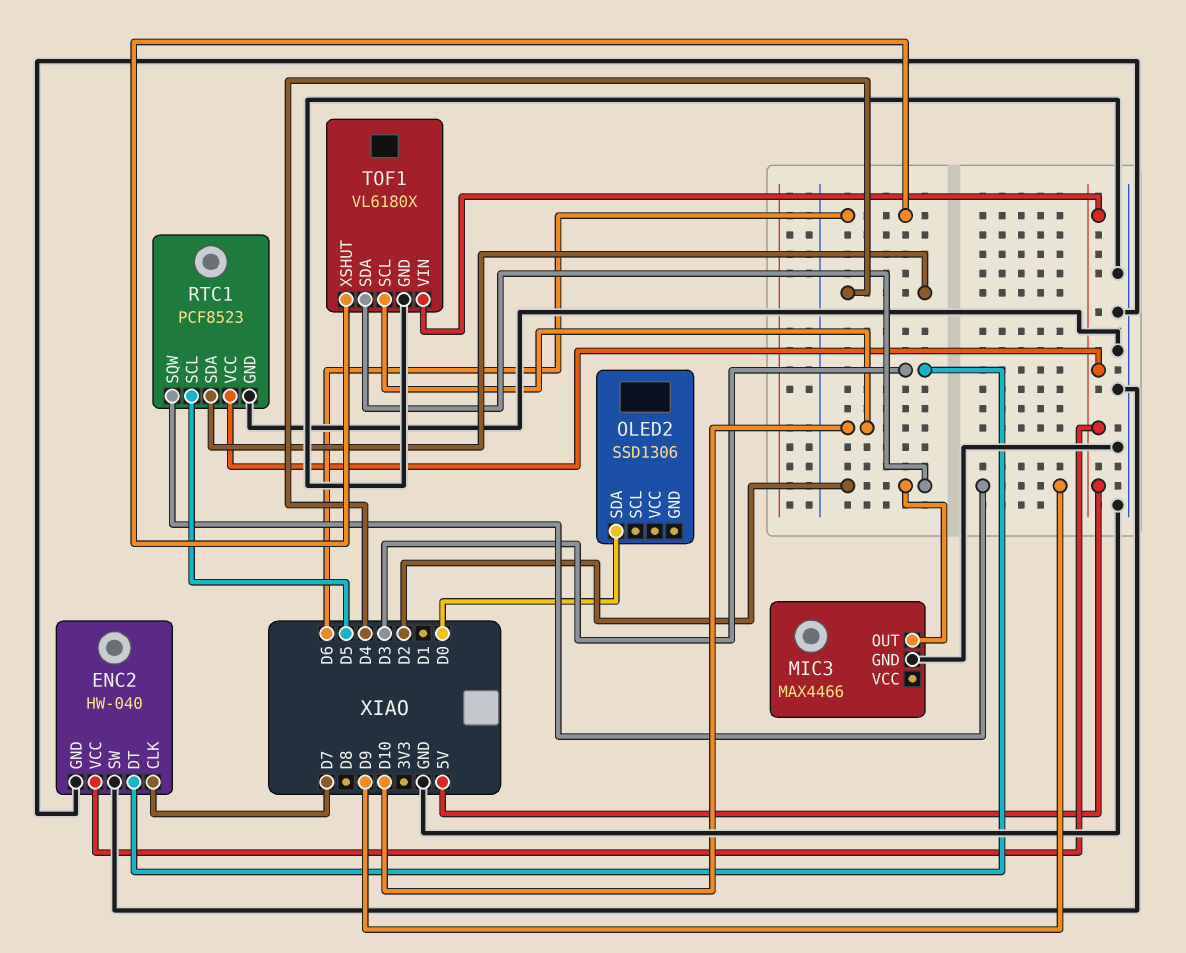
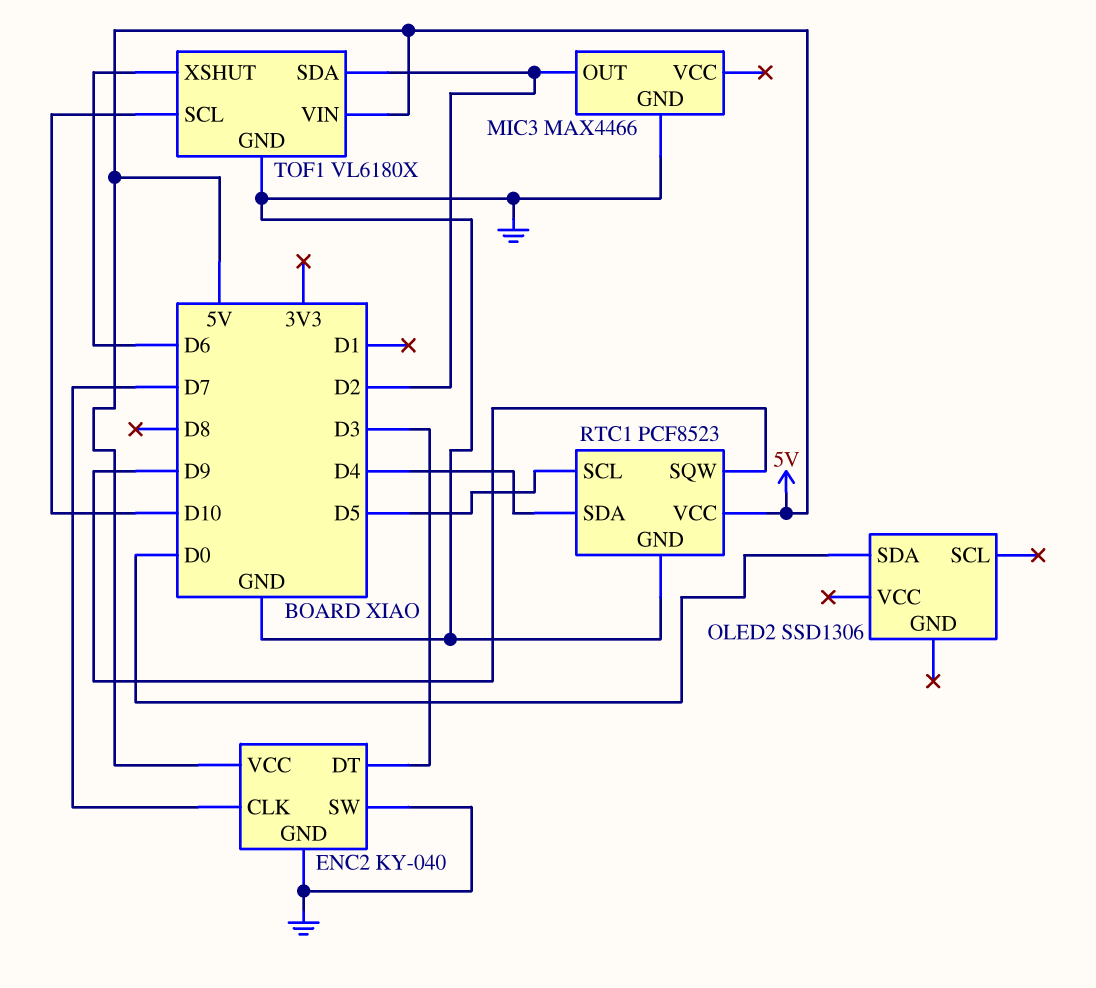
ENC2: HW-040 -> KY-040

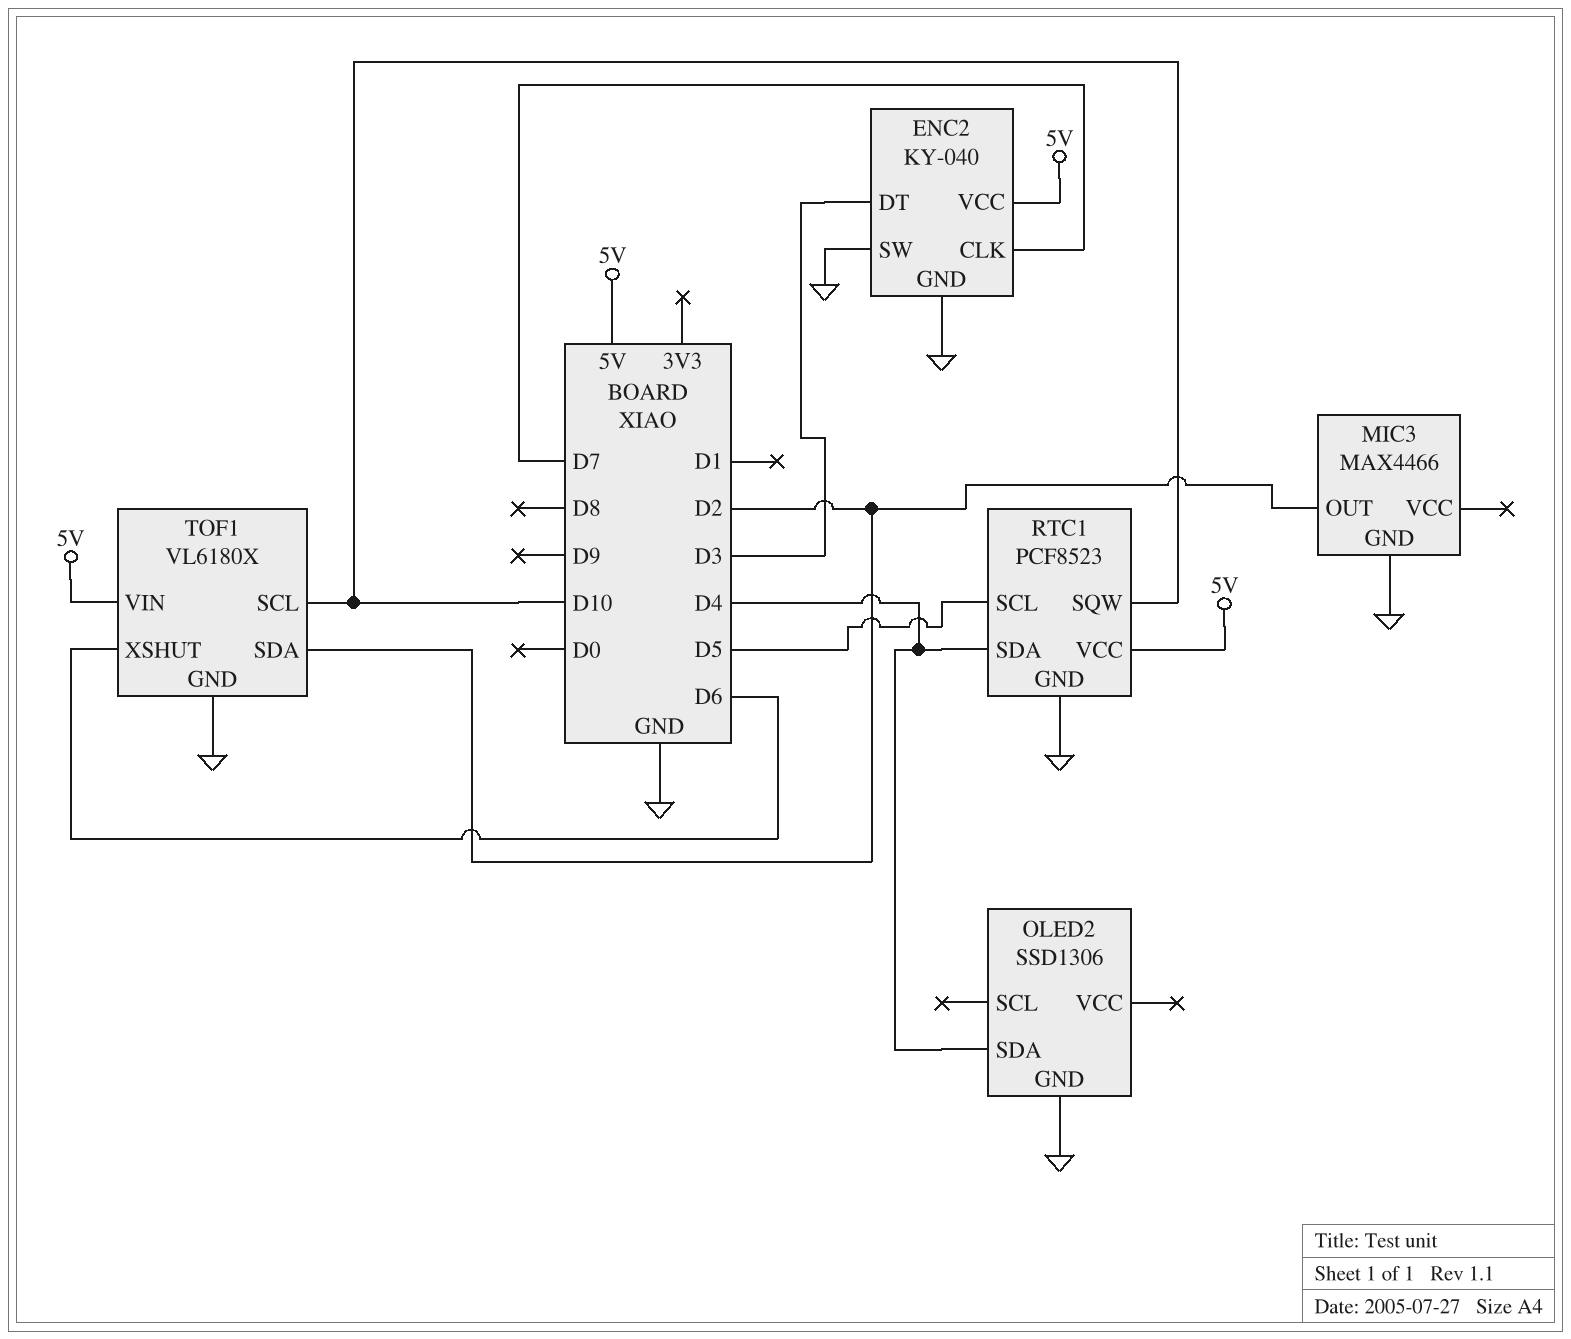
OLED2 pin GND: none -> GND
OLED2 pin SDA: D0 -> D4
RTC1 pin SQW: D9 -> D10

